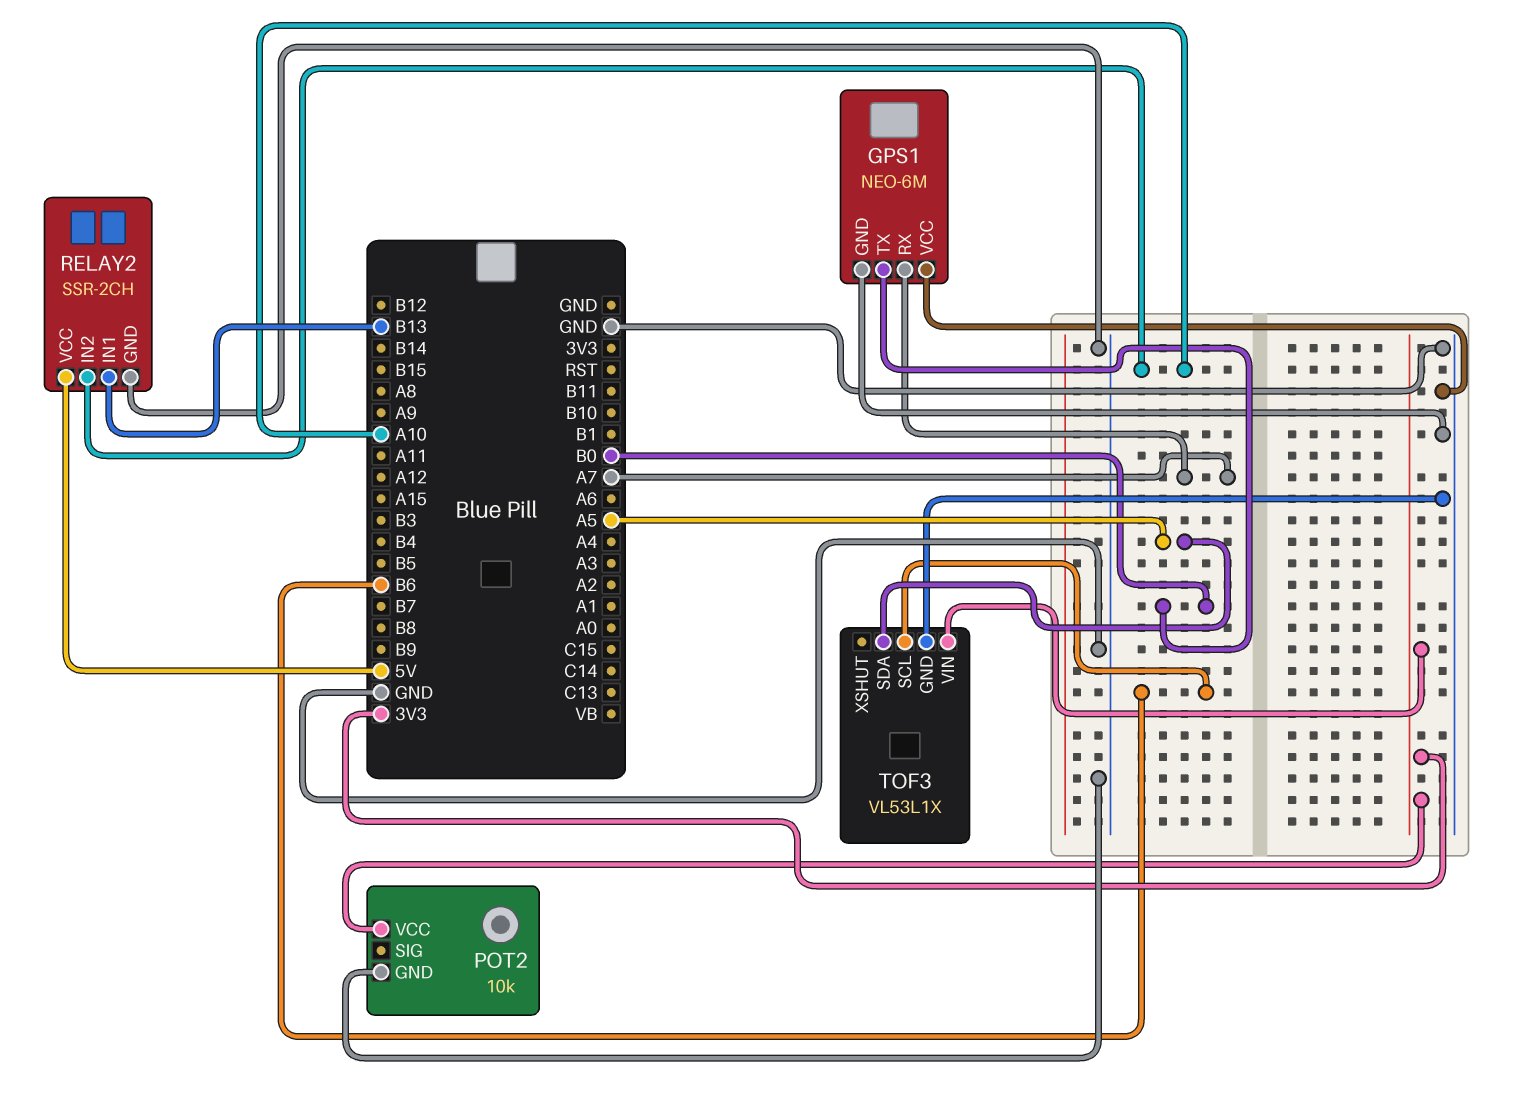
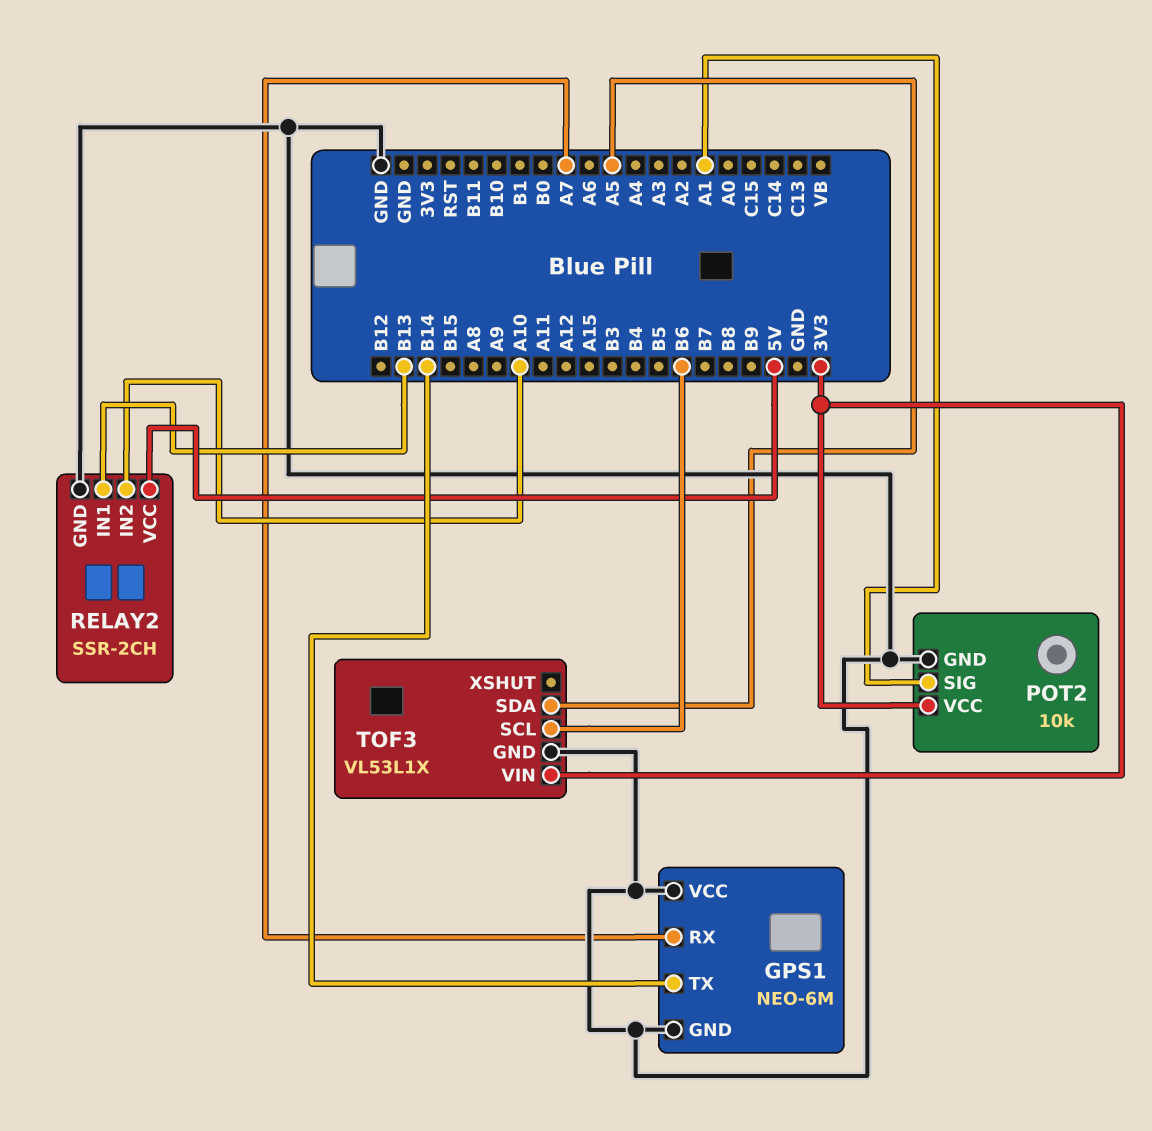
GPS1 pin TX: B0 -> B14
POT2 pin SIG: none -> A1

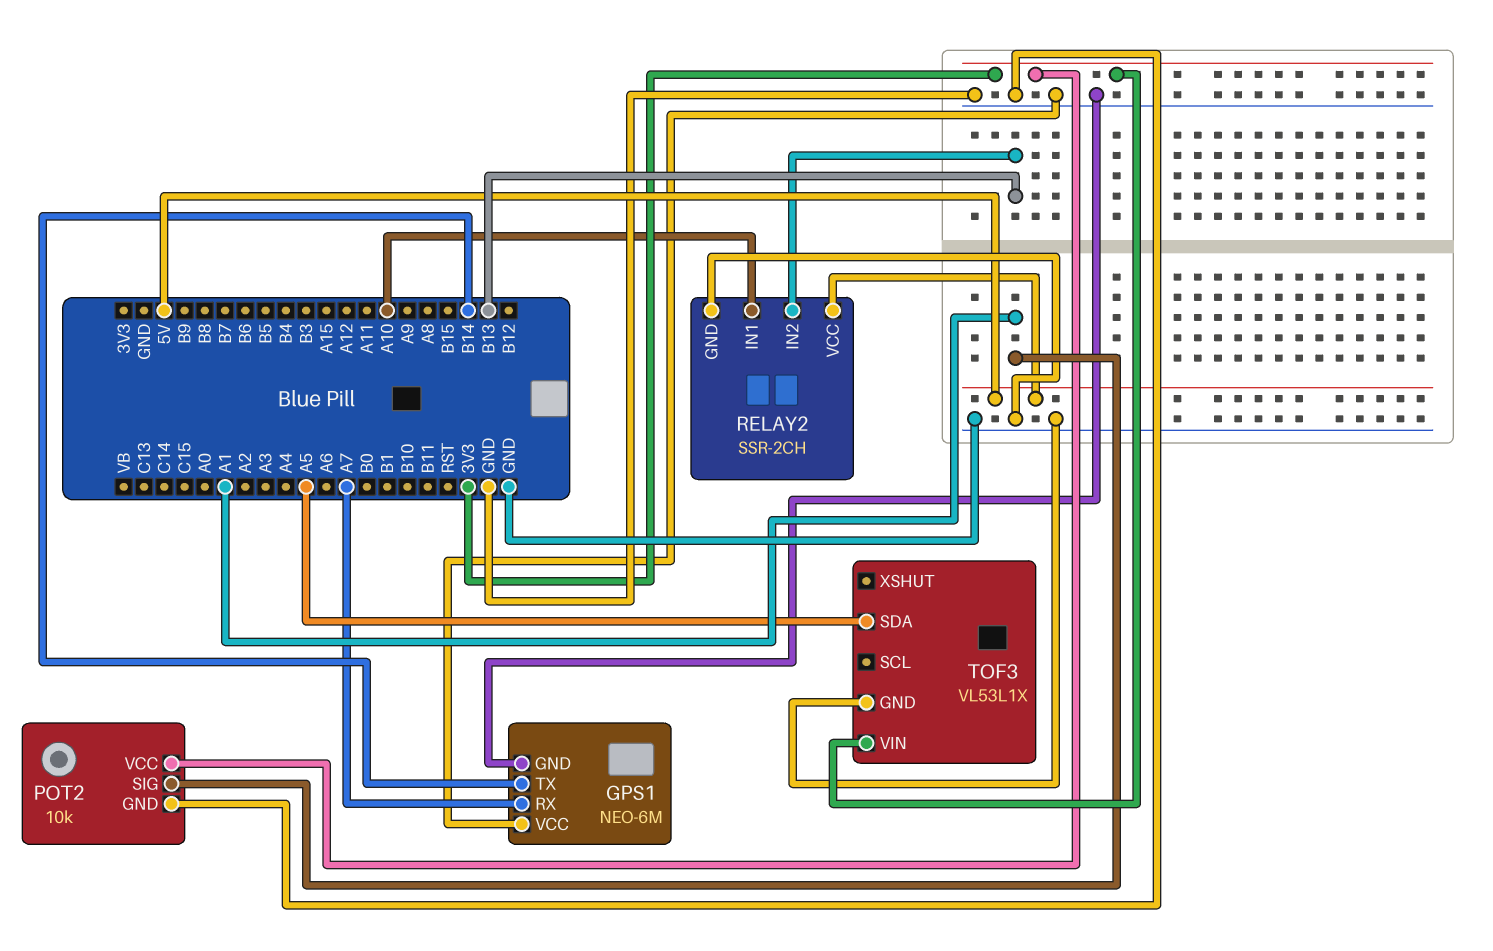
RELAY2 pin IN1: B13 -> A10
RELAY2 pin IN2: A10 -> B13
TOF3 pin SCL: B6 -> none

